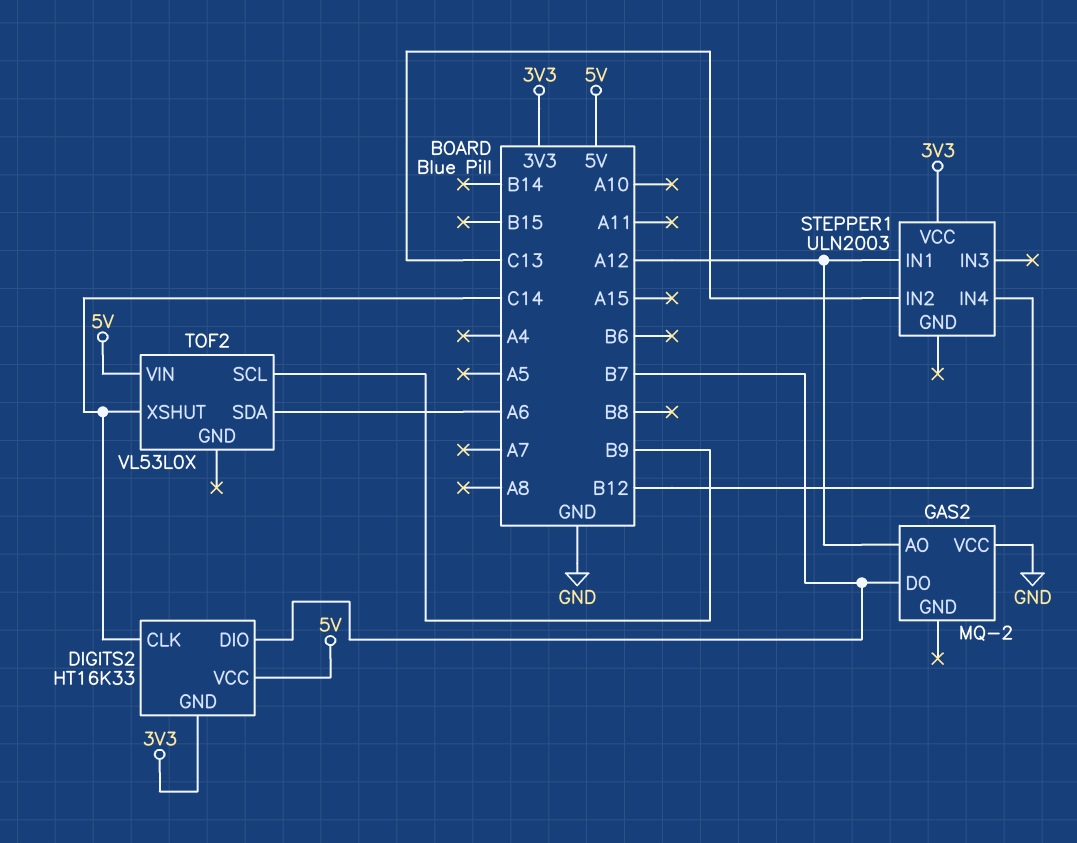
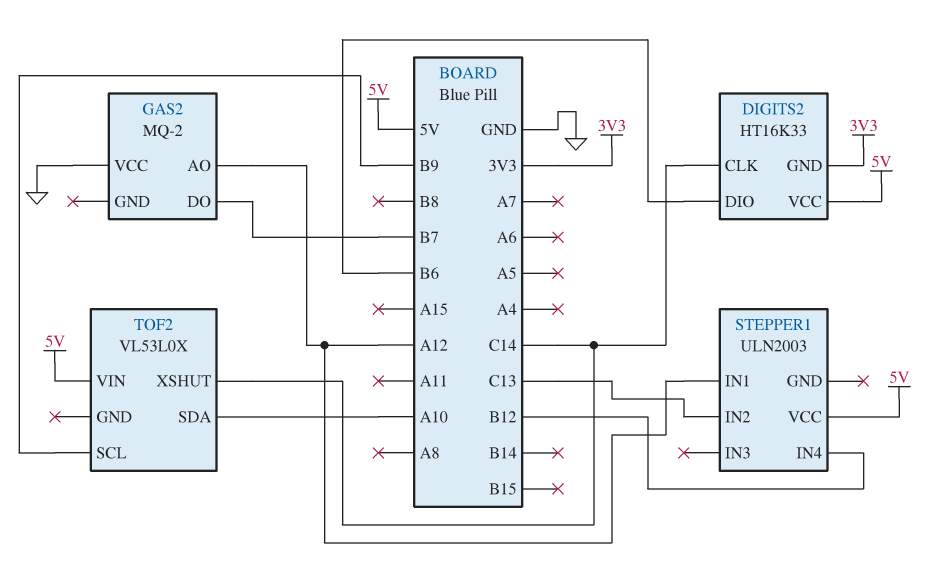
DIGITS2 pin DIO: B7 -> B6
STEPPER1 pin VCC: 3V3 -> 5V
TOF2 pin SDA: A6 -> A10

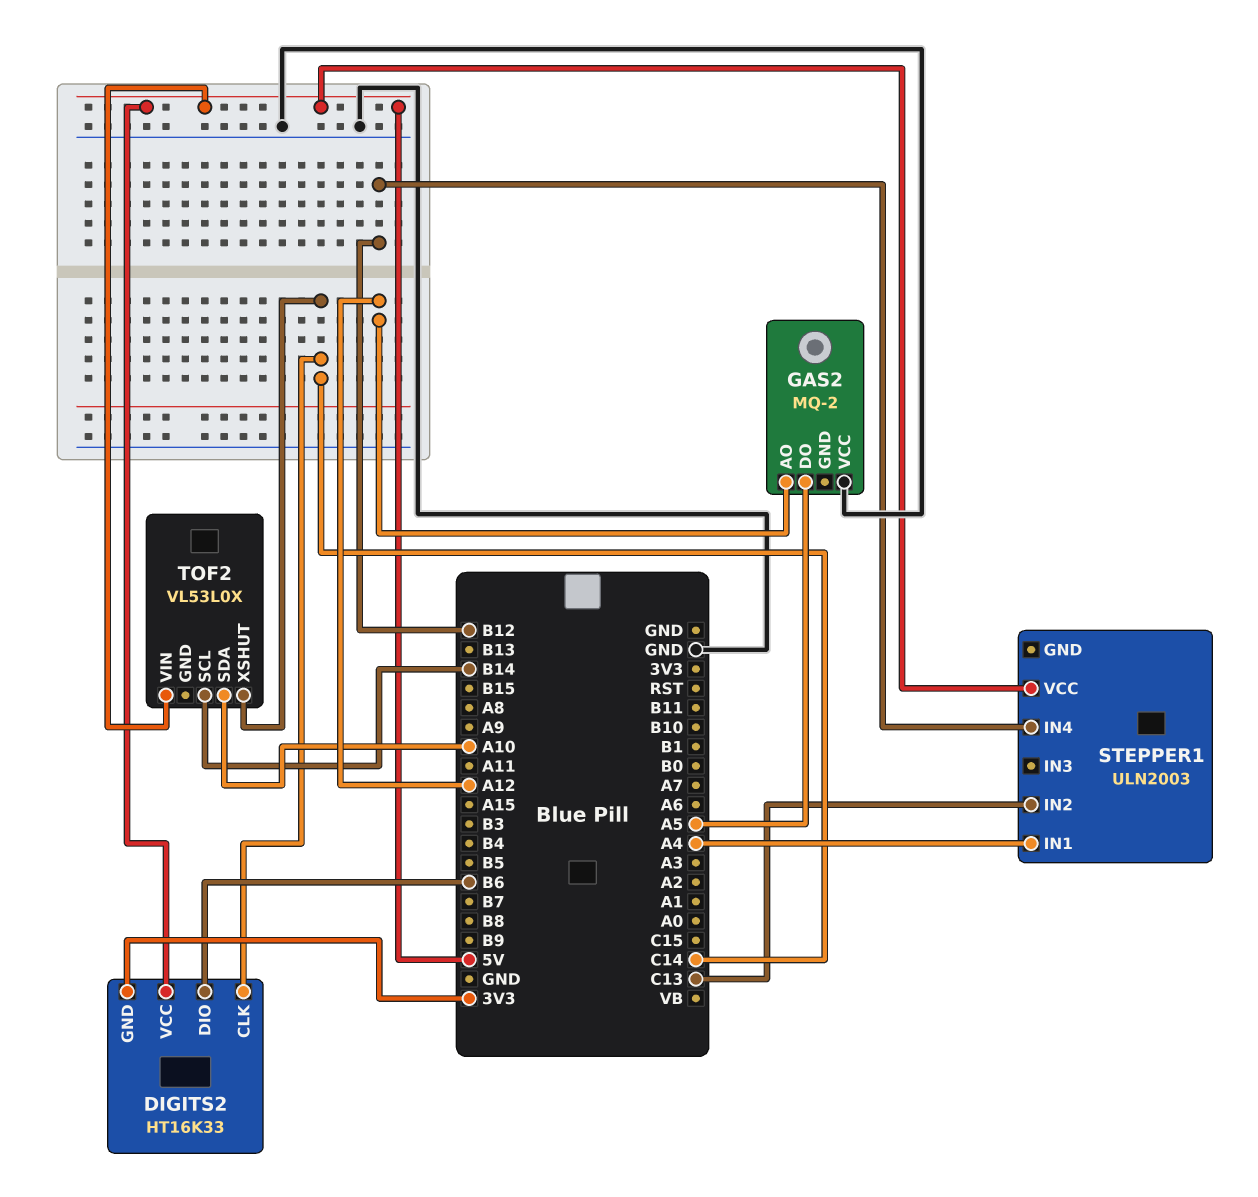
GAS2 pin DO: B7 -> A5
STEPPER1 pin IN1: A12 -> A4
TOF2 pin SCL: B9 -> B14

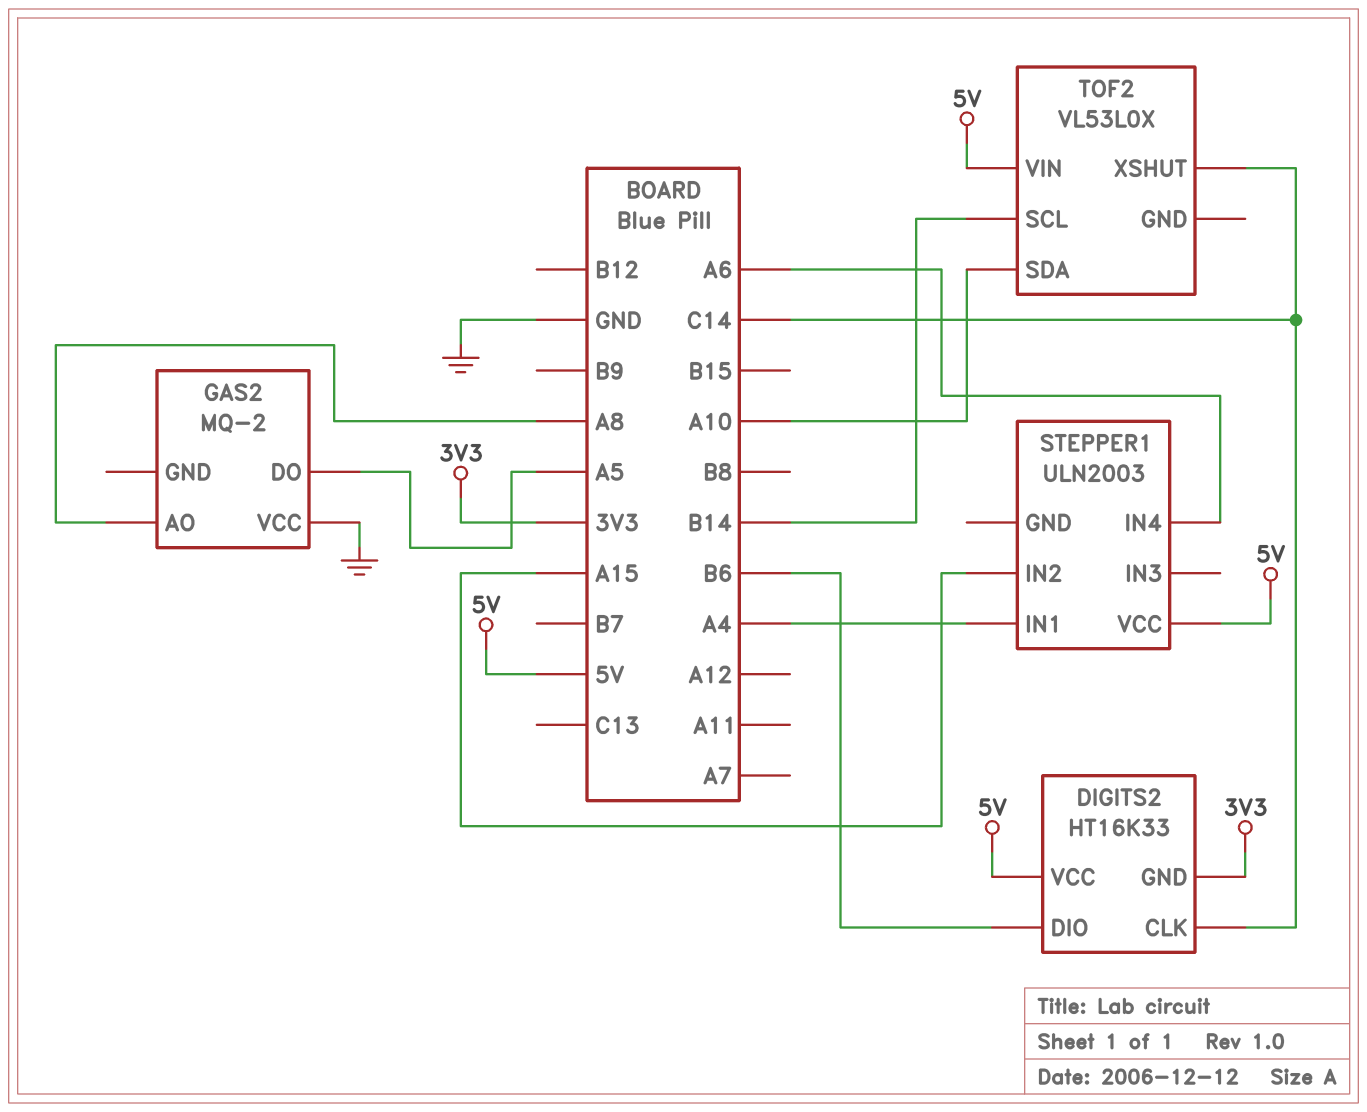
GAS2 pin AO: A12 -> A8
STEPPER1 pin IN2: C13 -> A15
STEPPER1 pin IN4: B12 -> A6

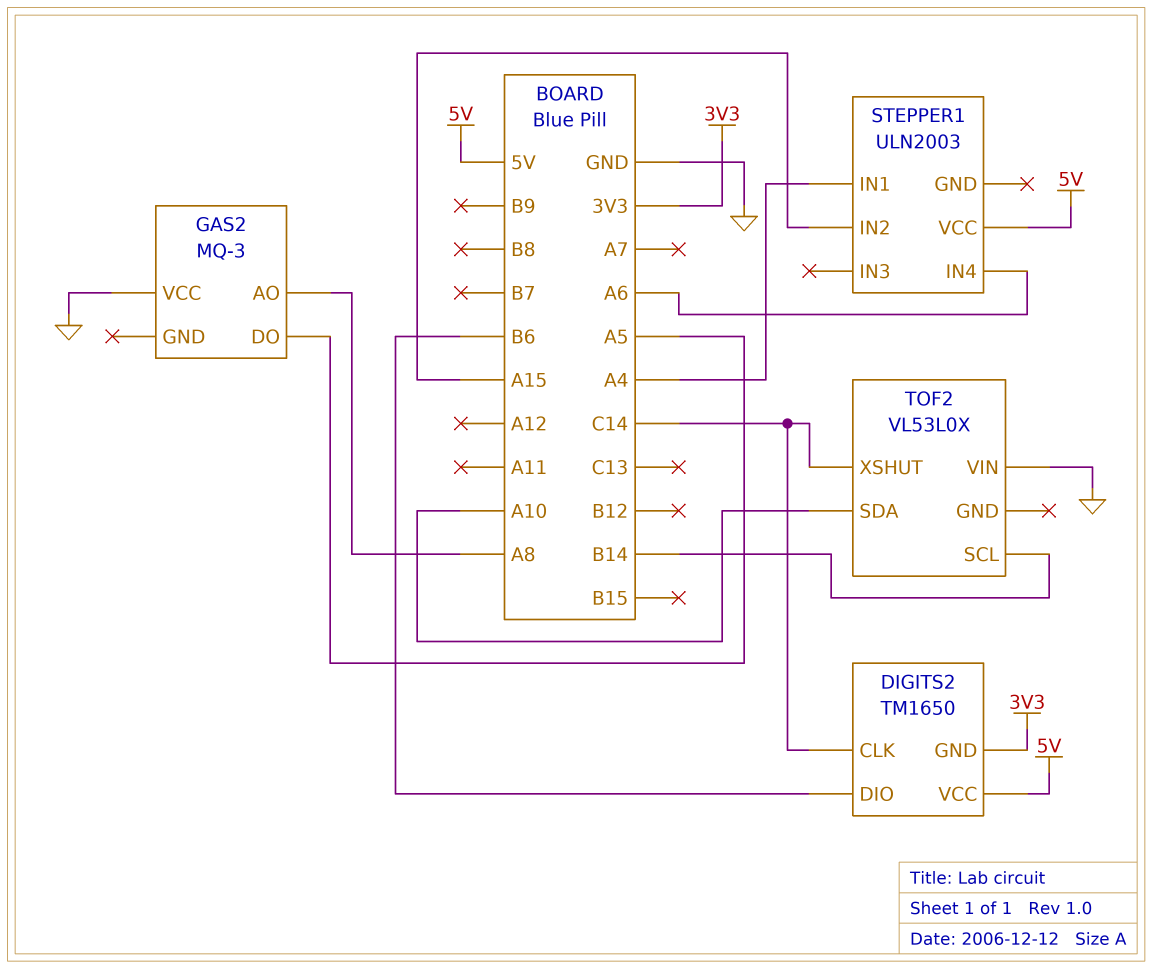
DIGITS2: HT16K33 -> TM1650
GAS2: MQ-2 -> MQ-3
TOF2 pin VIN: 5V -> GND

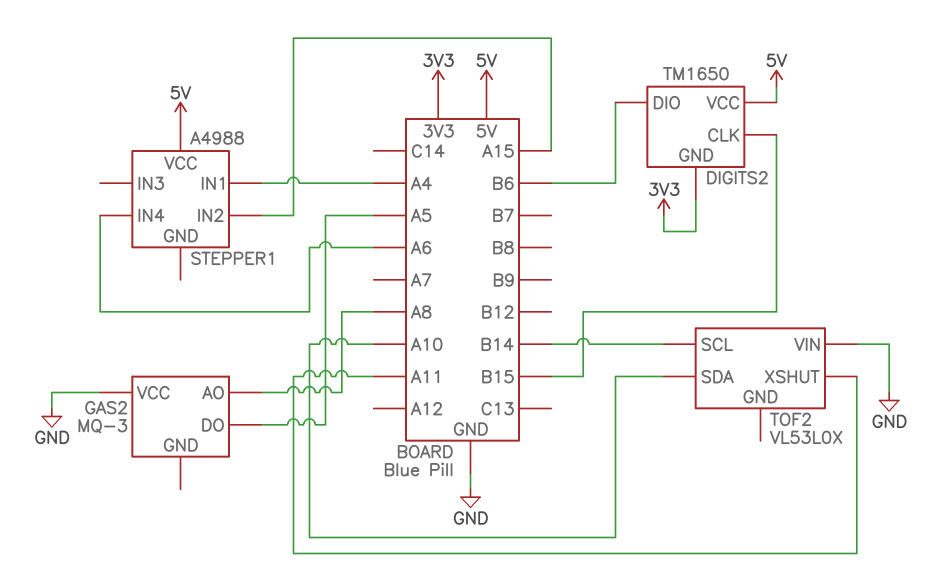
DIGITS2 pin CLK: C14 -> B15
STEPPER1: ULN2003 -> A4988
TOF2 pin XSHUT: C14 -> A11

